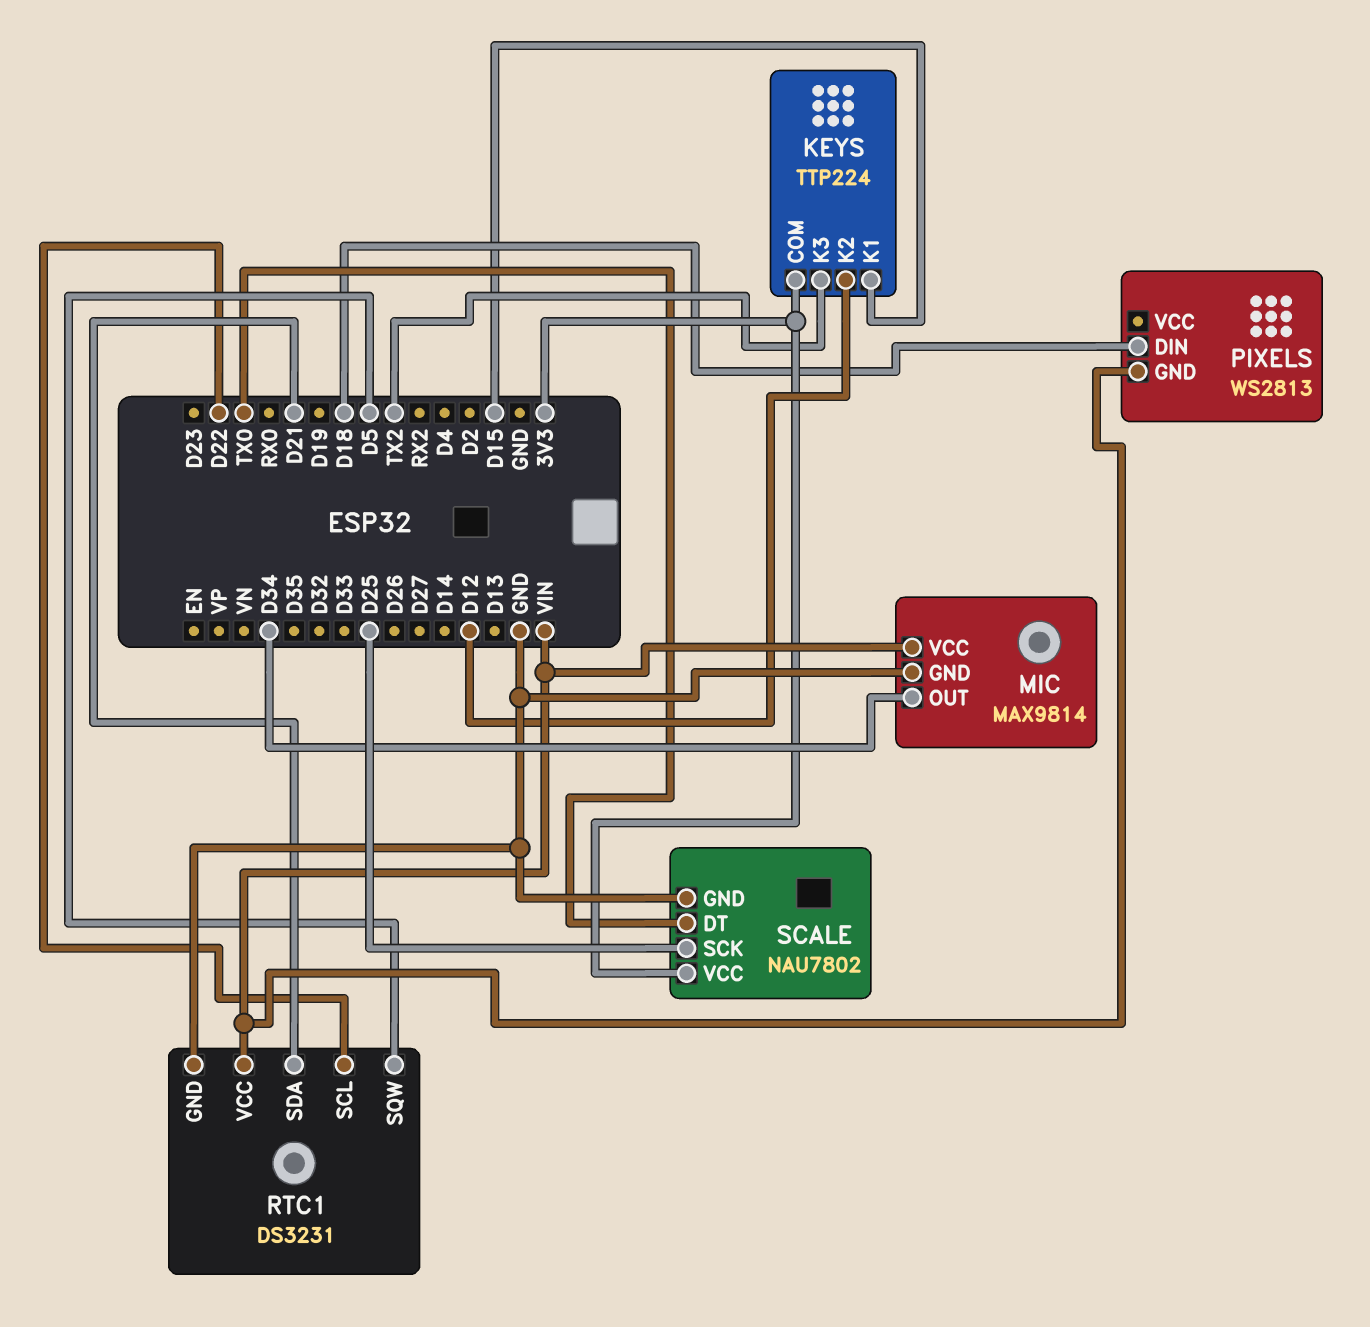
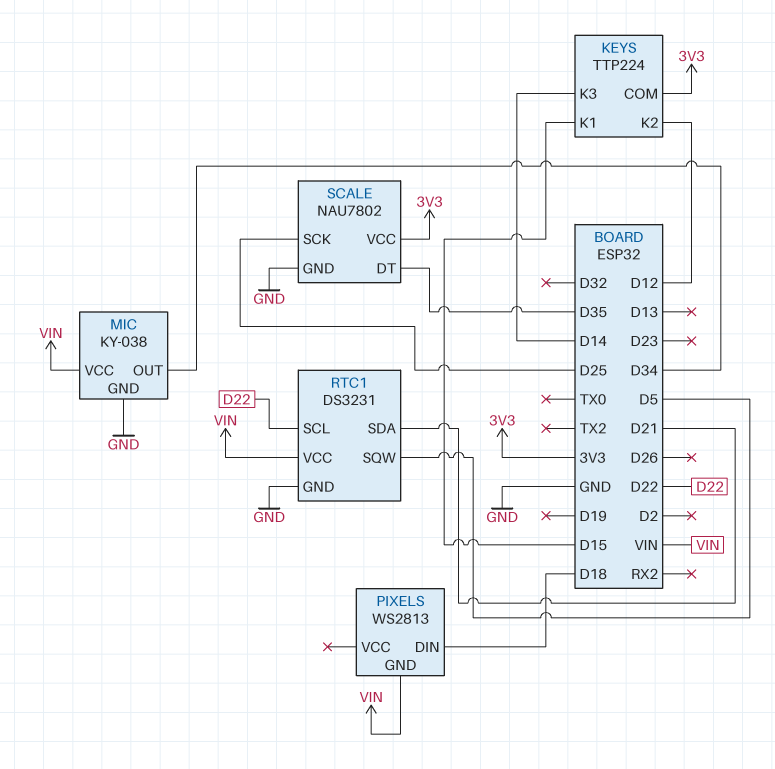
KEYS pin K3: TX2 -> D14
MIC: MAX9814 -> KY-038
SCALE pin DT: TX0 -> D35

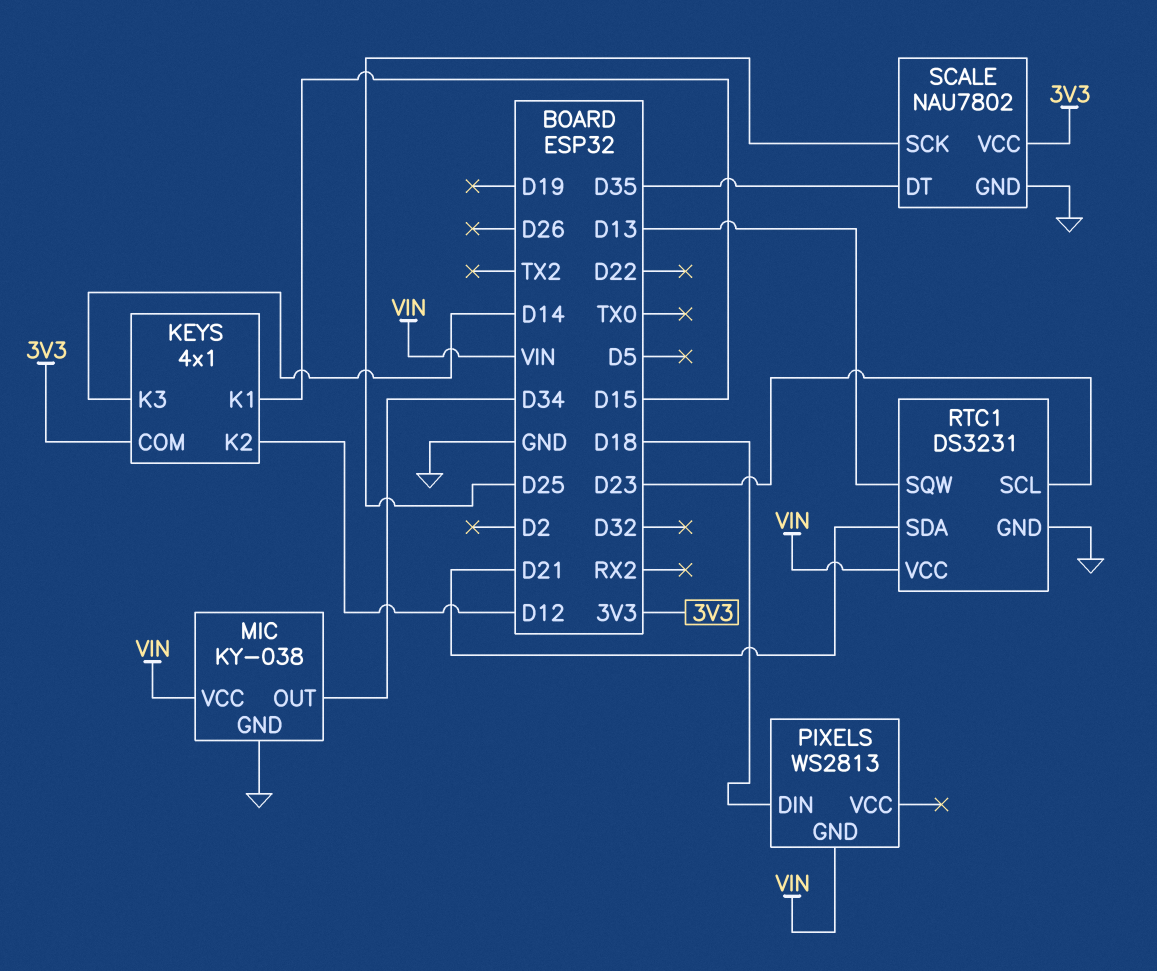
KEYS: TTP224 -> 4x1
RTC1 pin SCL: D22 -> D23
RTC1 pin SQW: D5 -> D13

